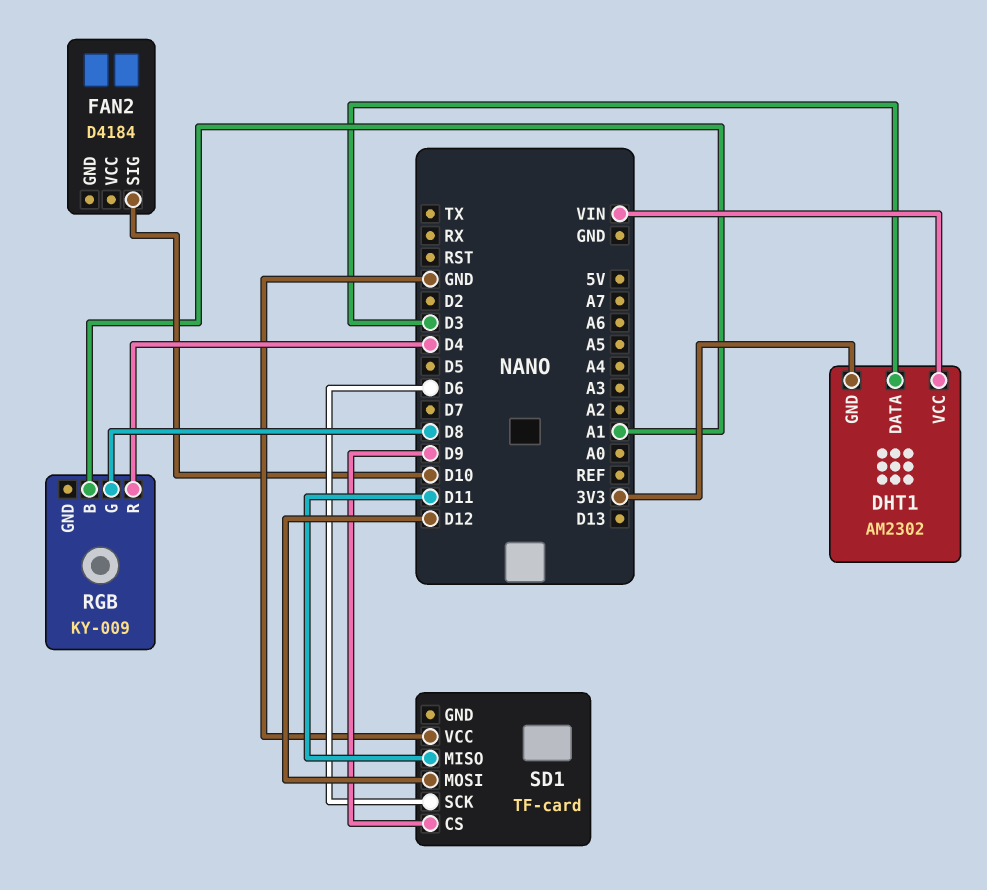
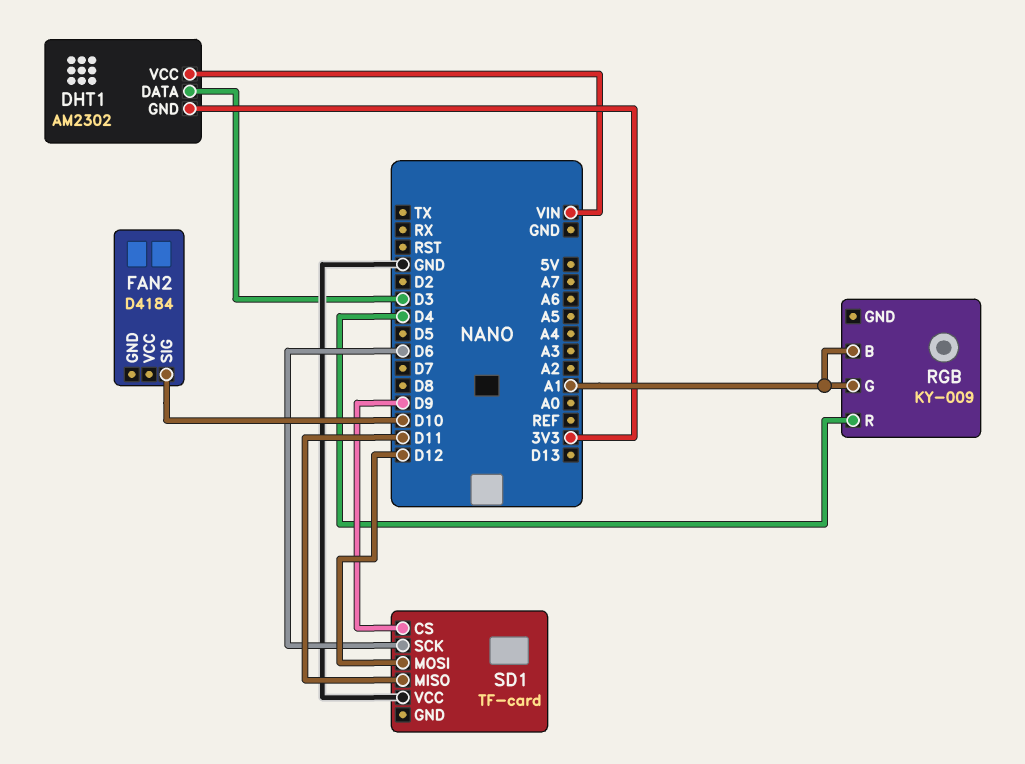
RGB pin G: D8 -> A1

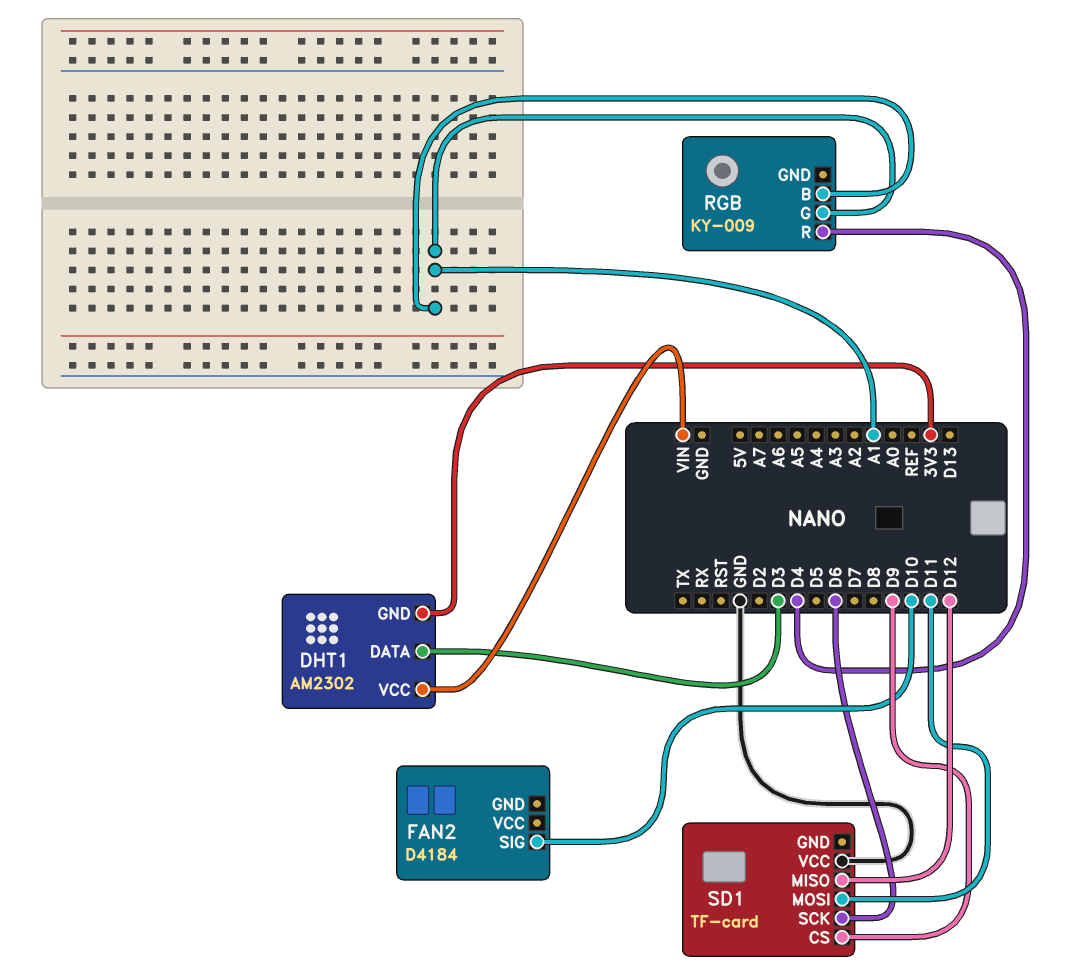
SD1 pin MISO: D11 -> D12
SD1 pin MOSI: D12 -> D11

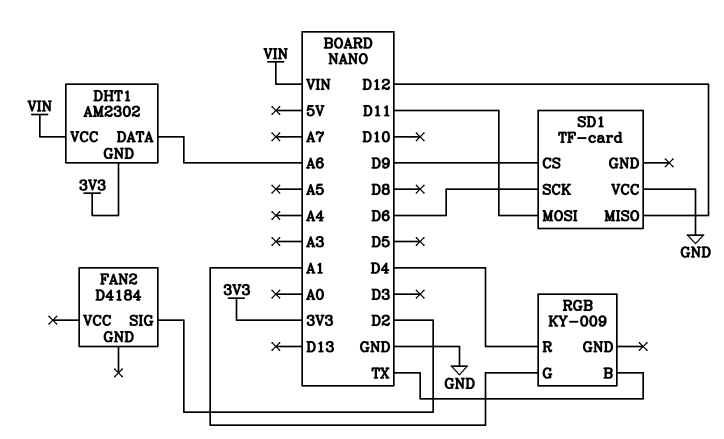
DHT1 pin DATA: D3 -> A6
FAN2 pin SIG: D10 -> D2
RGB pin B: A1 -> TX

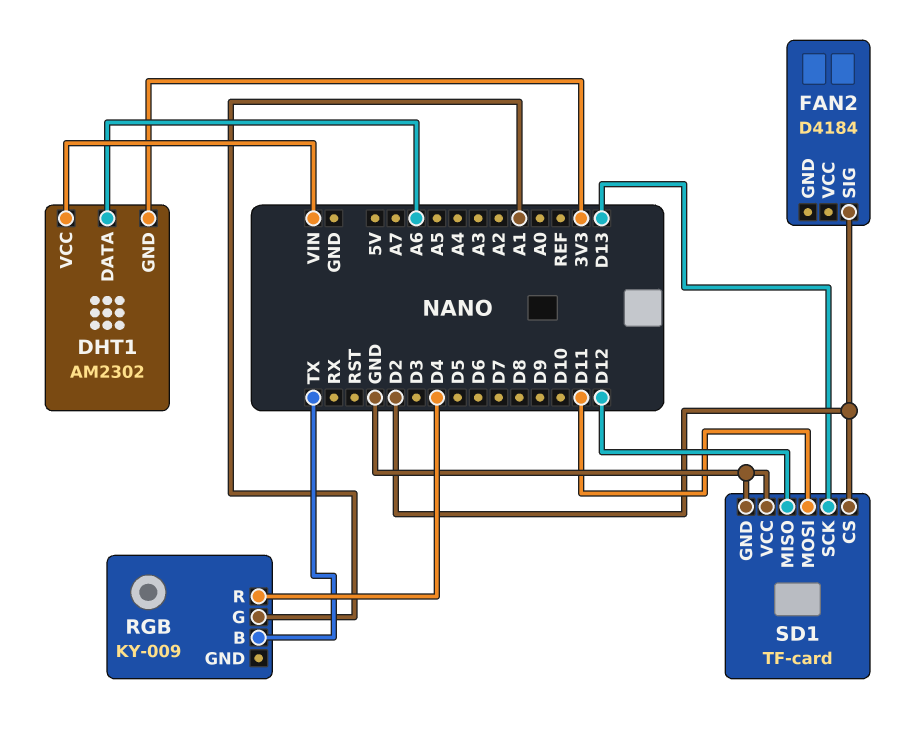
SD1 pin CS: D9 -> D2
SD1 pin GND: none -> GND
SD1 pin SCK: D6 -> D13

